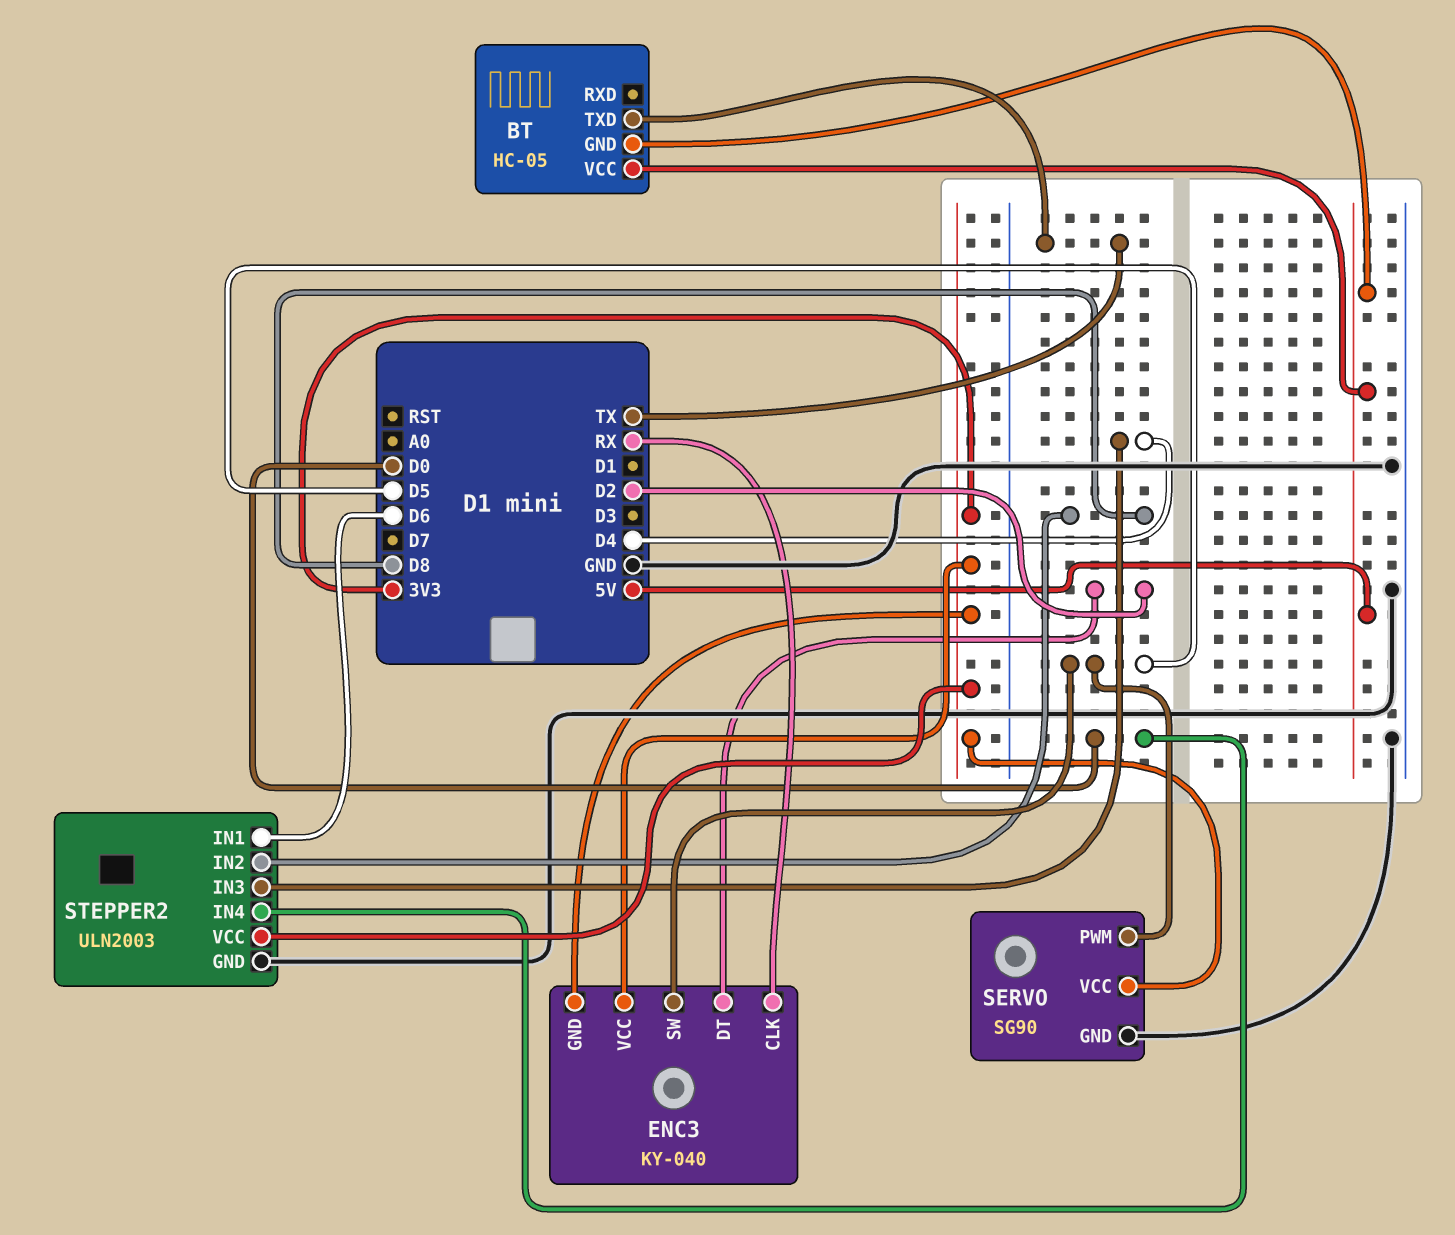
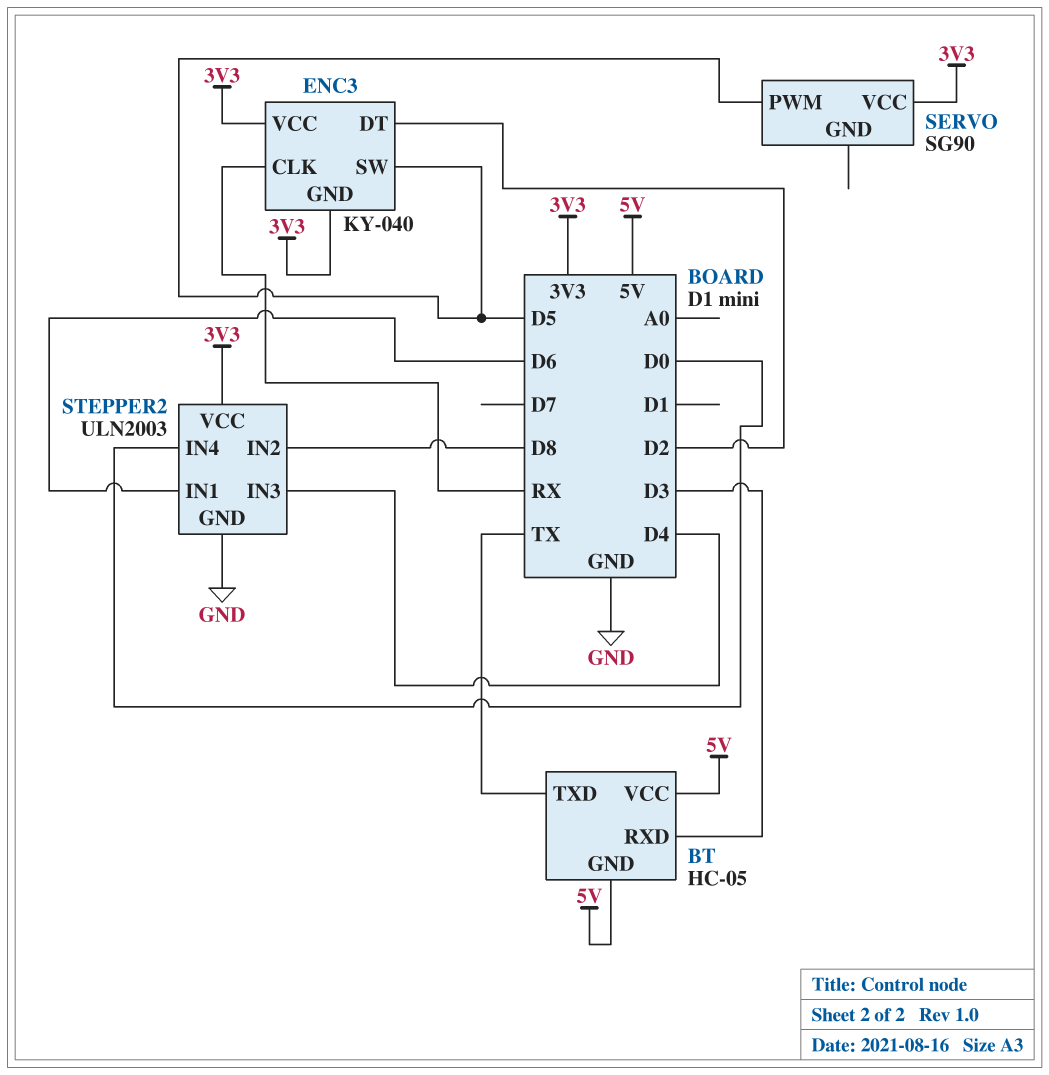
BT pin RXD: none -> D3
SERVO pin GND: GND -> none

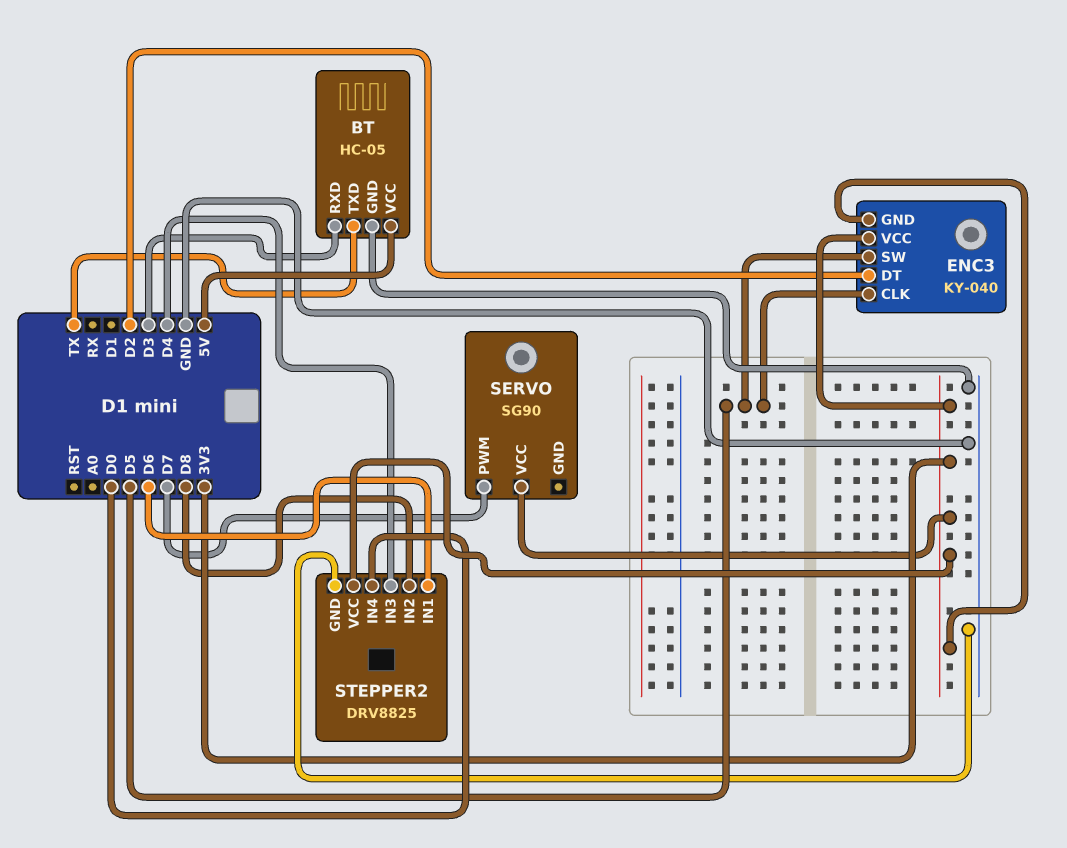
BT pin GND: 5V -> GND
ENC3 pin CLK: RX -> D5
SERVO pin PWM: D5 -> D7
STEPPER2: ULN2003 -> DRV8825

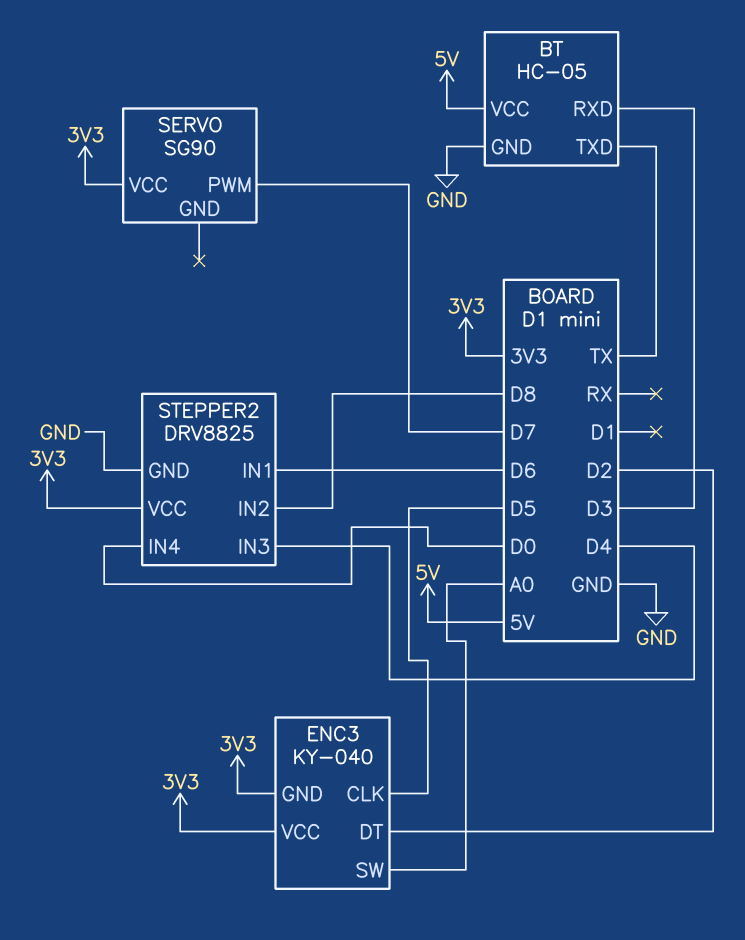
ENC3 pin SW: D5 -> A0

